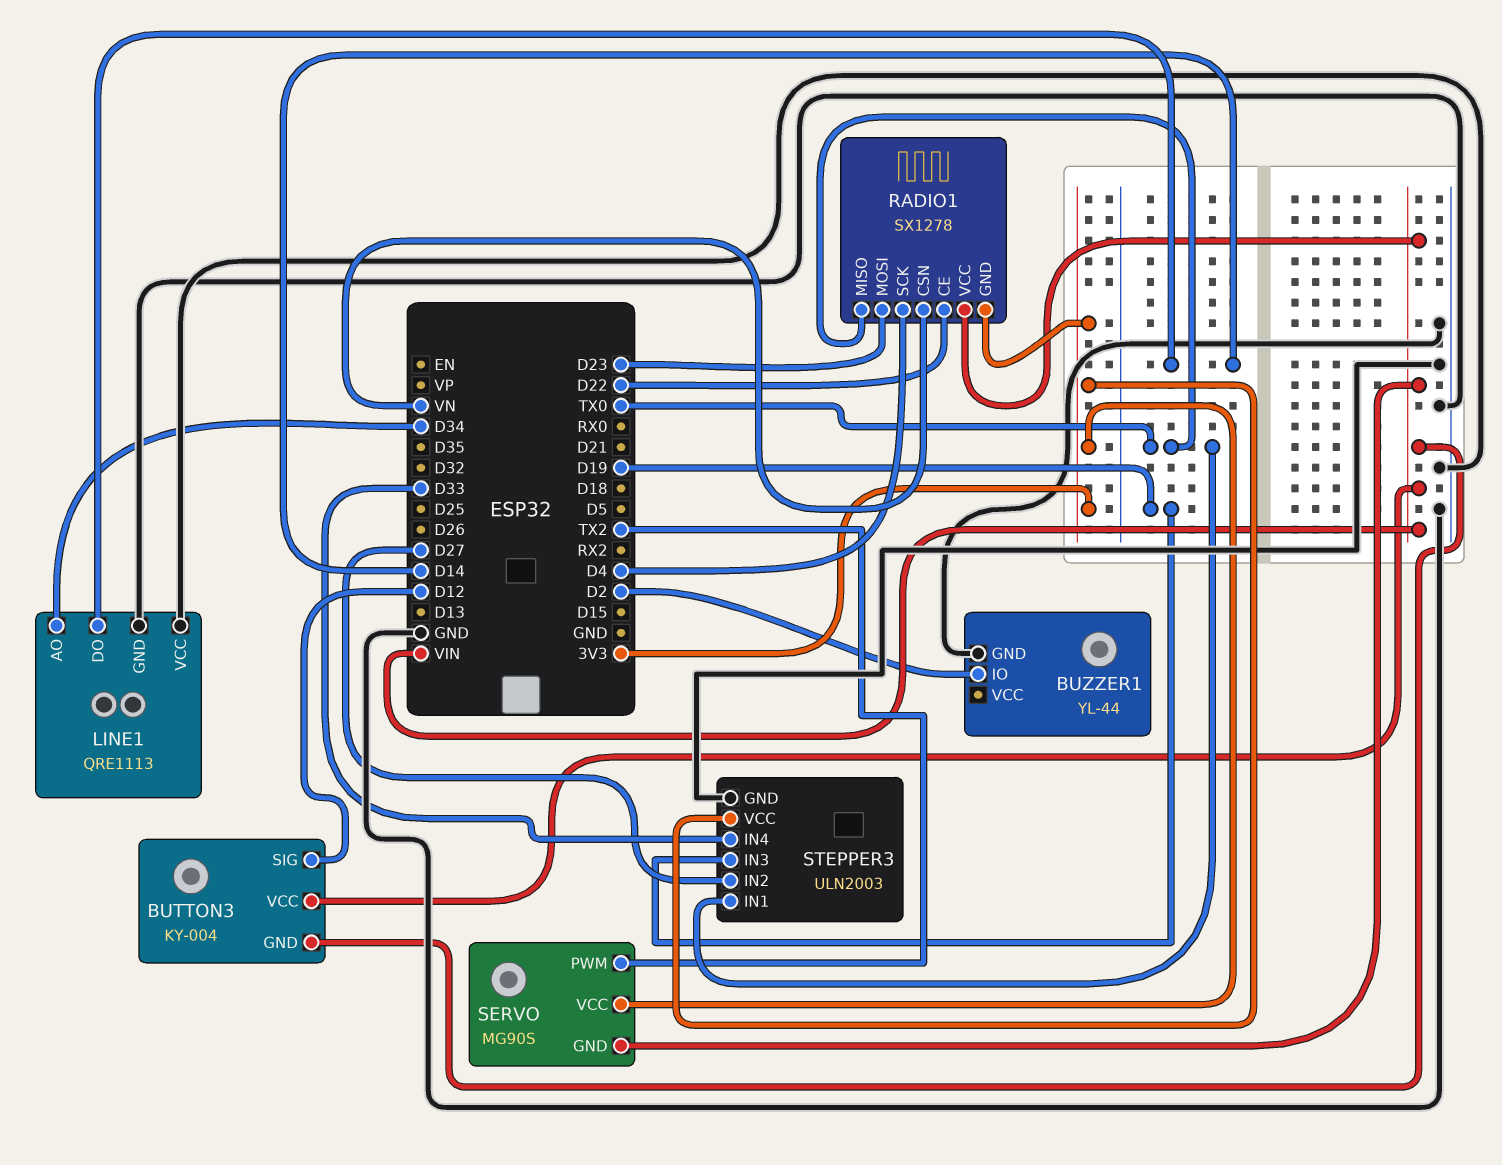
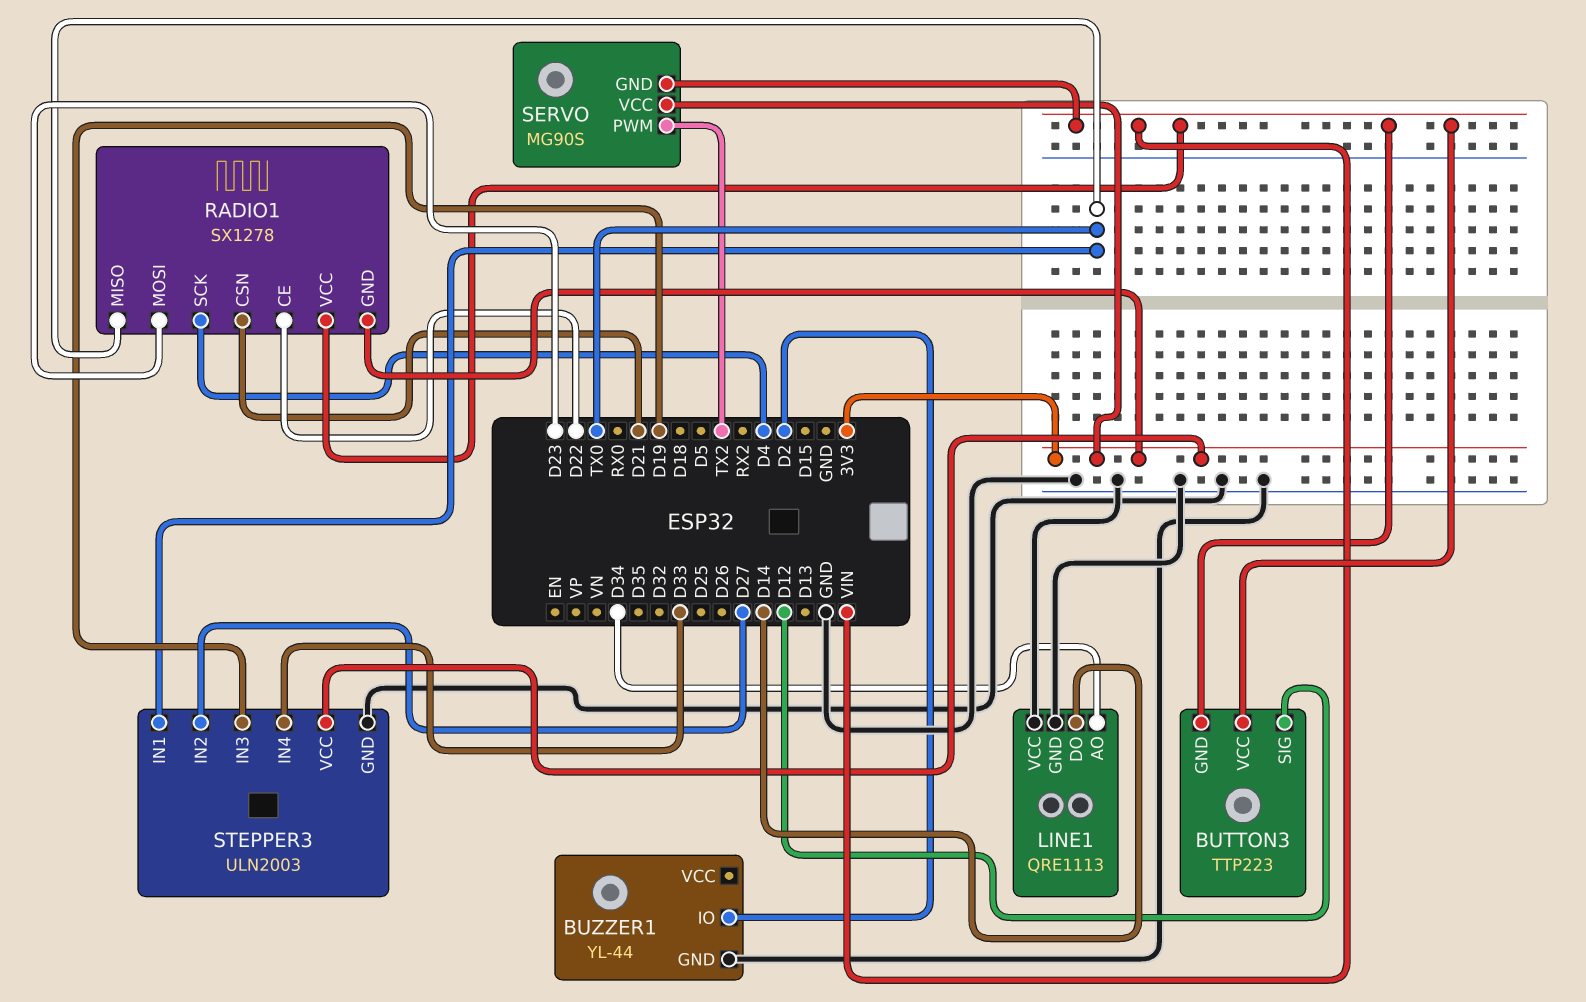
BUTTON3: KY-004 -> TTP223
RADIO1 pin CSN: VN -> D21

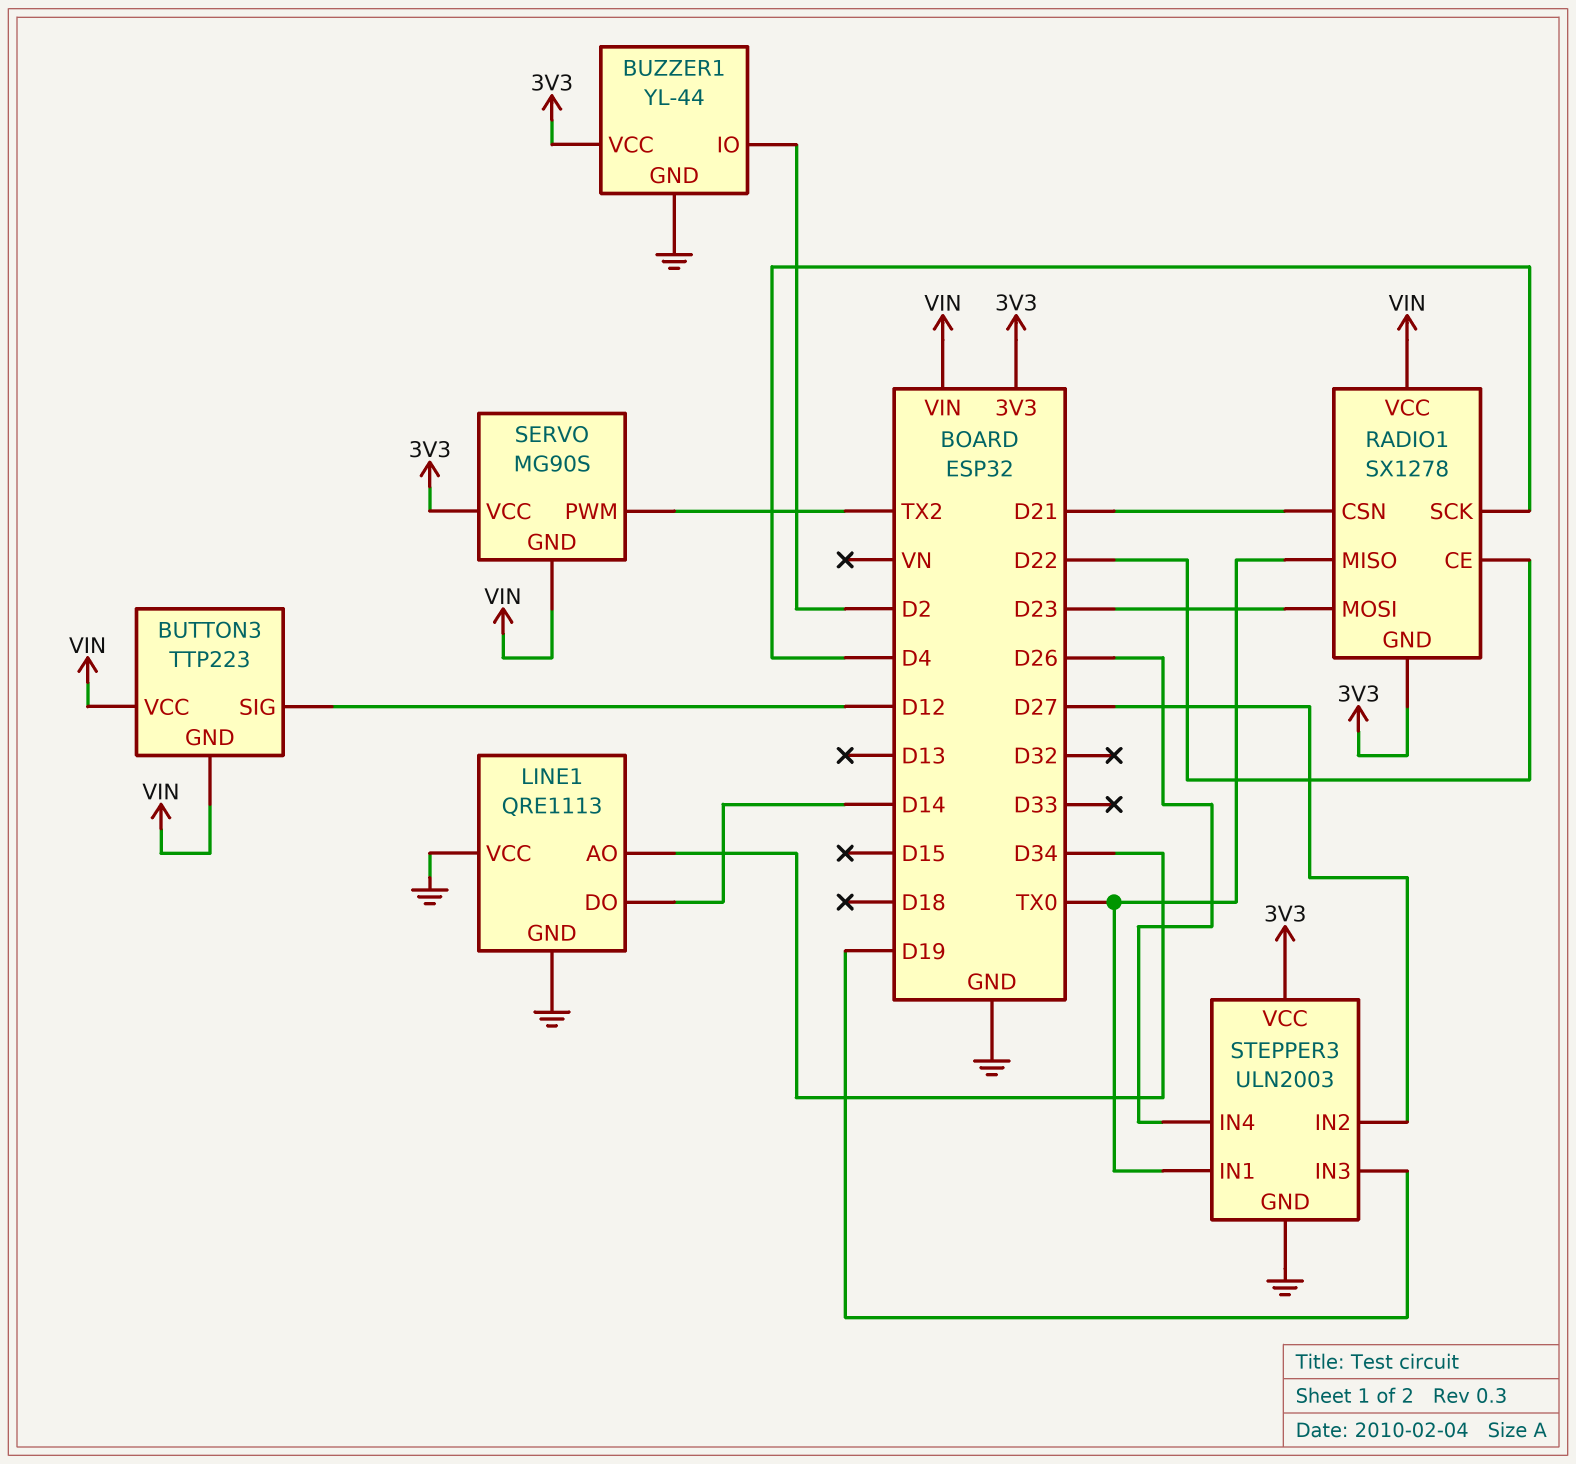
BUZZER1 pin VCC: none -> 3V3
STEPPER3 pin IN4: D33 -> D26

